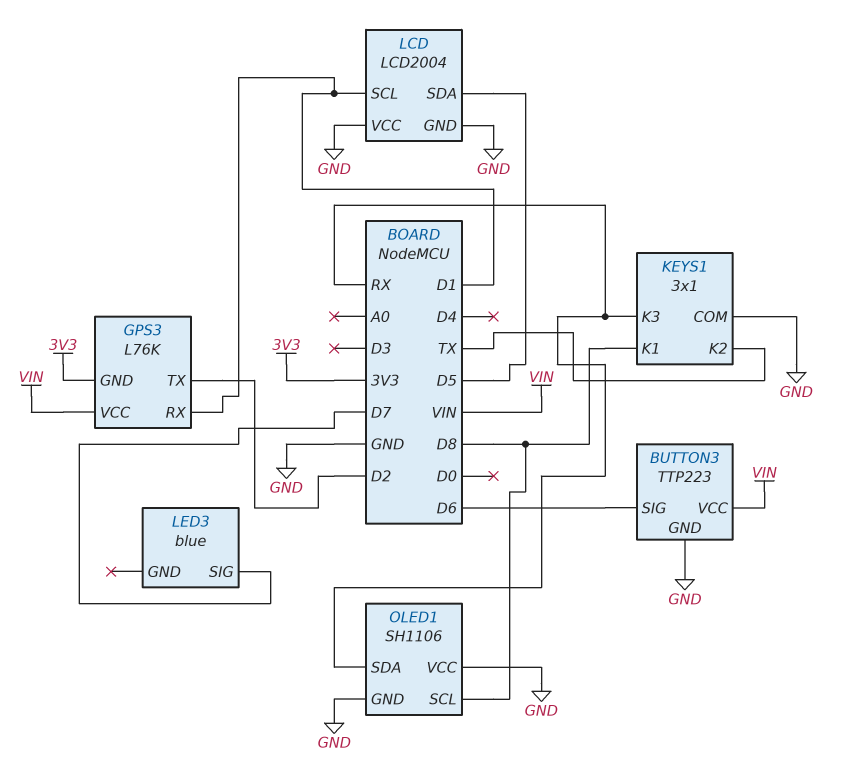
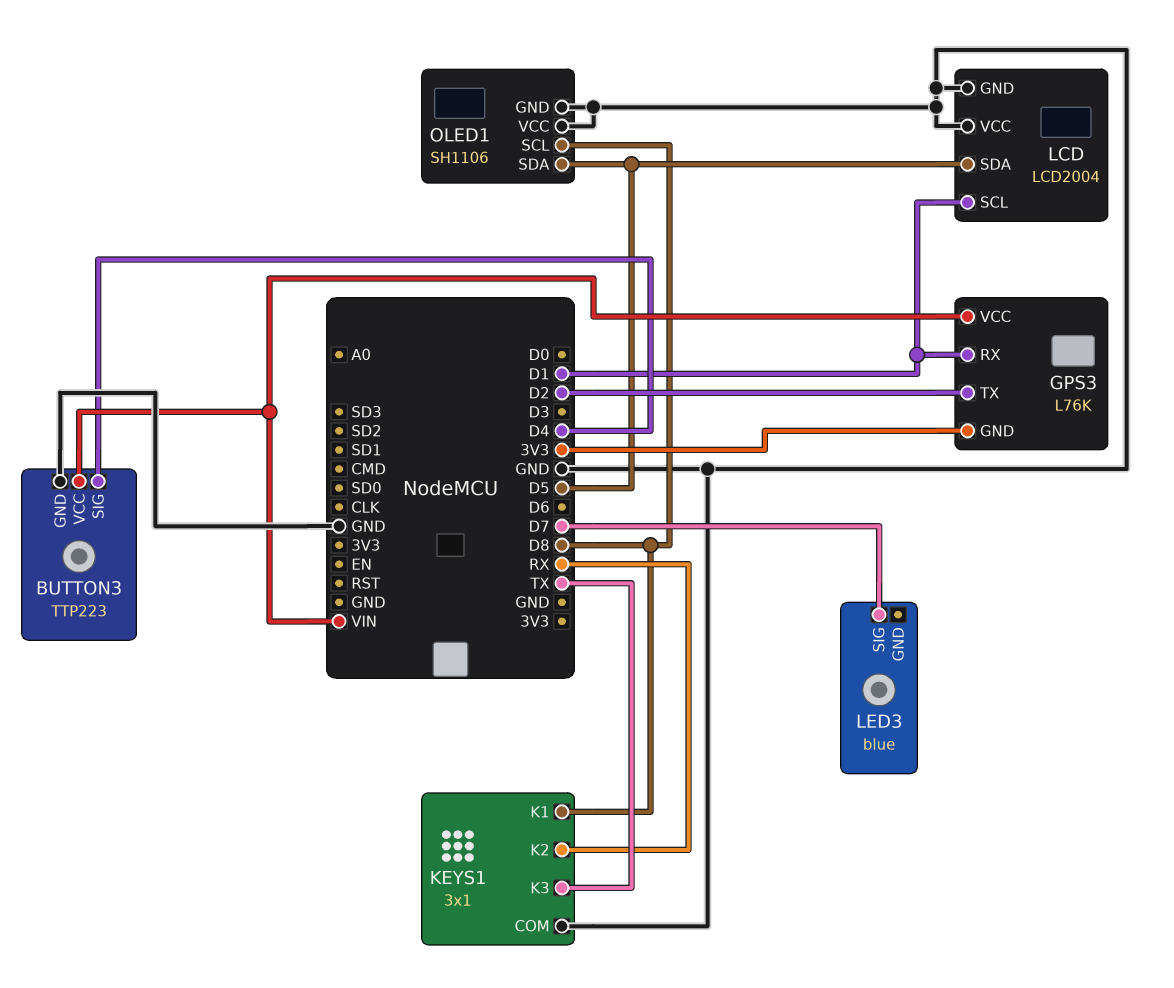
BUTTON3 pin SIG: D6 -> D4
KEYS1 pin K2: TX -> RX
KEYS1 pin K3: RX -> TX
OLED1 pin SDA: RX -> D5

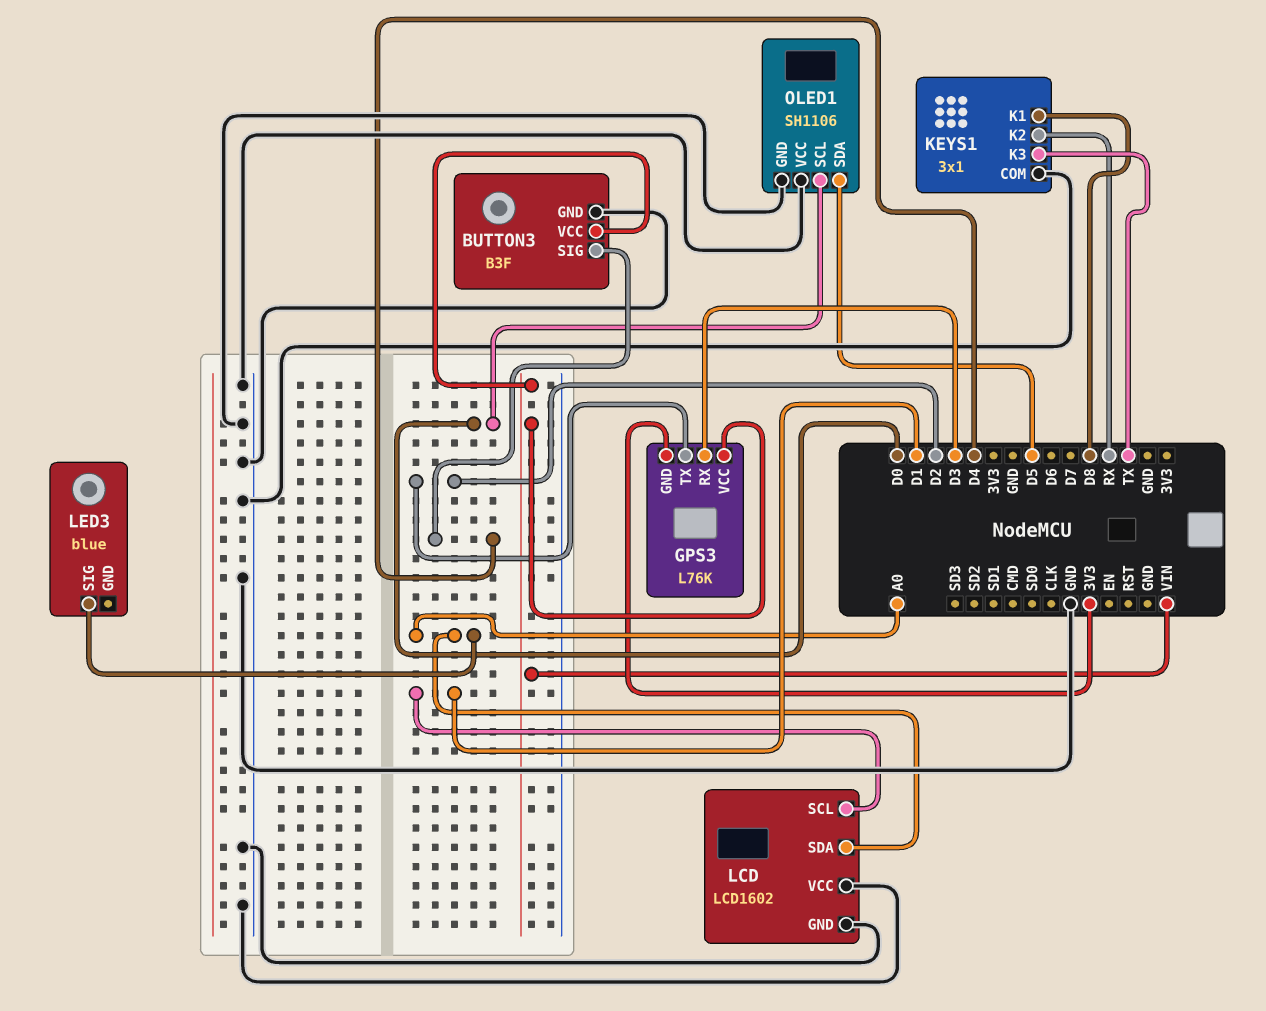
BUTTON3: TTP223 -> B3F
GPS3 pin RX: D1 -> D3
LCD: LCD2004 -> LCD1602
LCD pin SDA: D5 -> A0
LED3 pin SIG: D7 -> A0
OLED1 pin SCL: D8 -> D0

